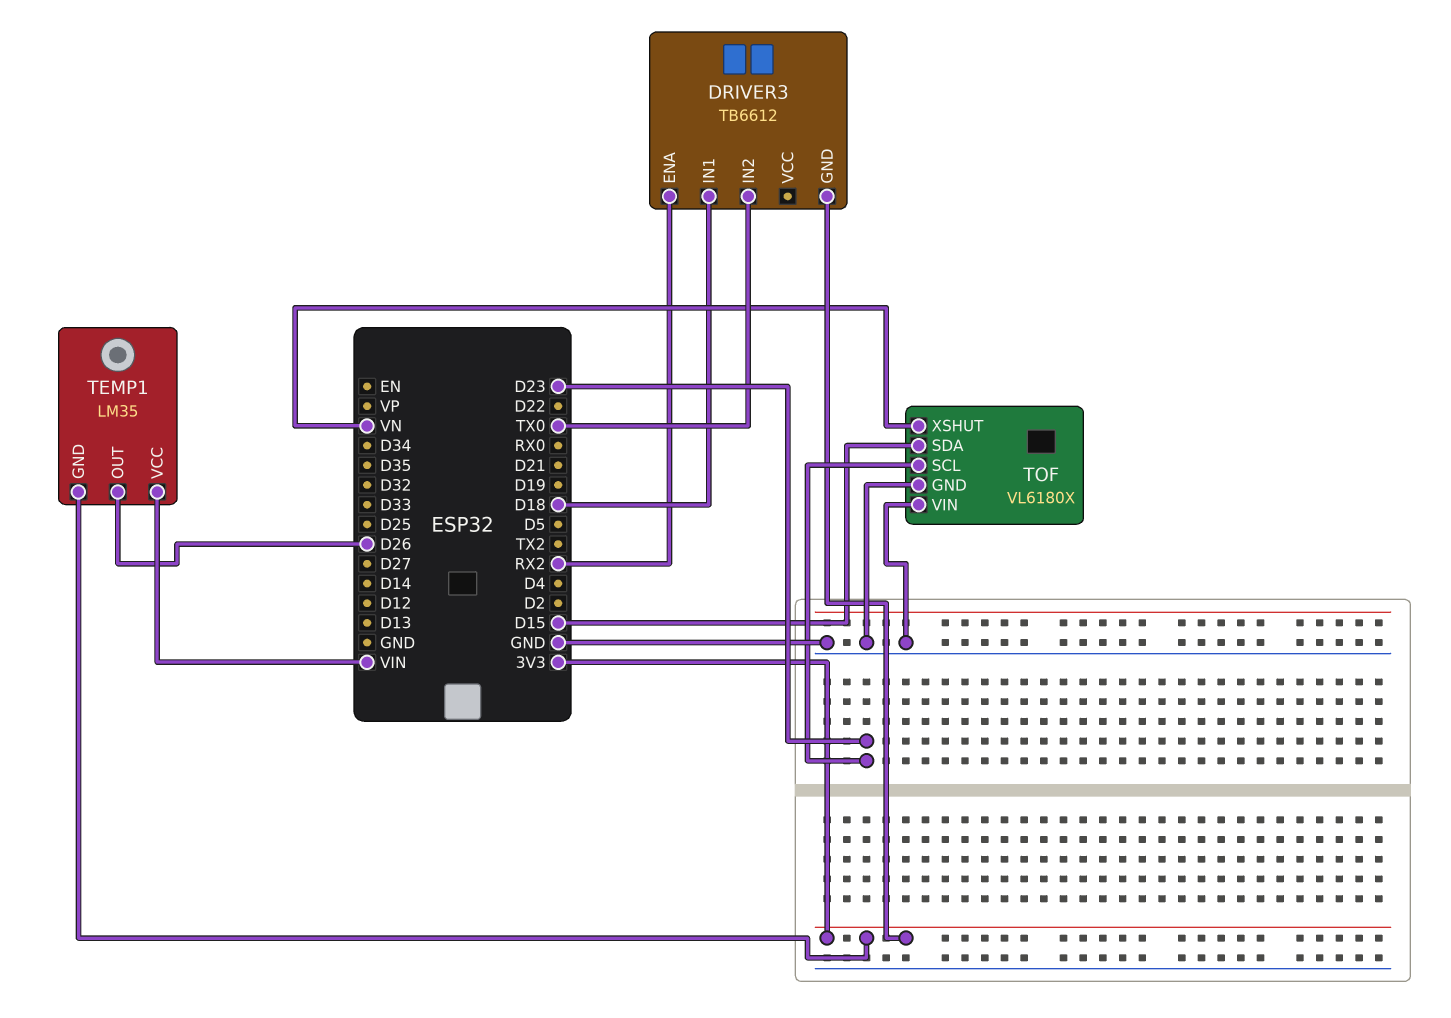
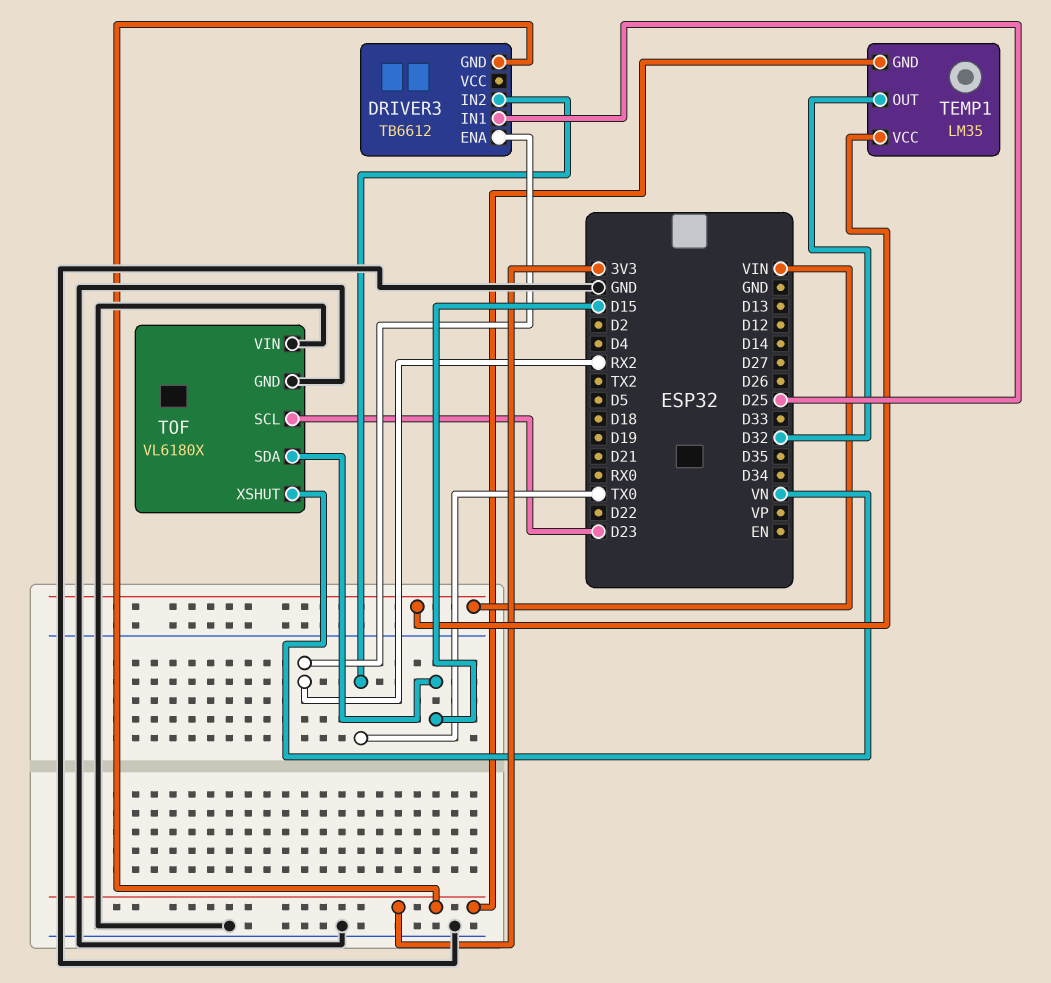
DRIVER3 pin IN1: D18 -> D25
TEMP1 pin OUT: D26 -> D32

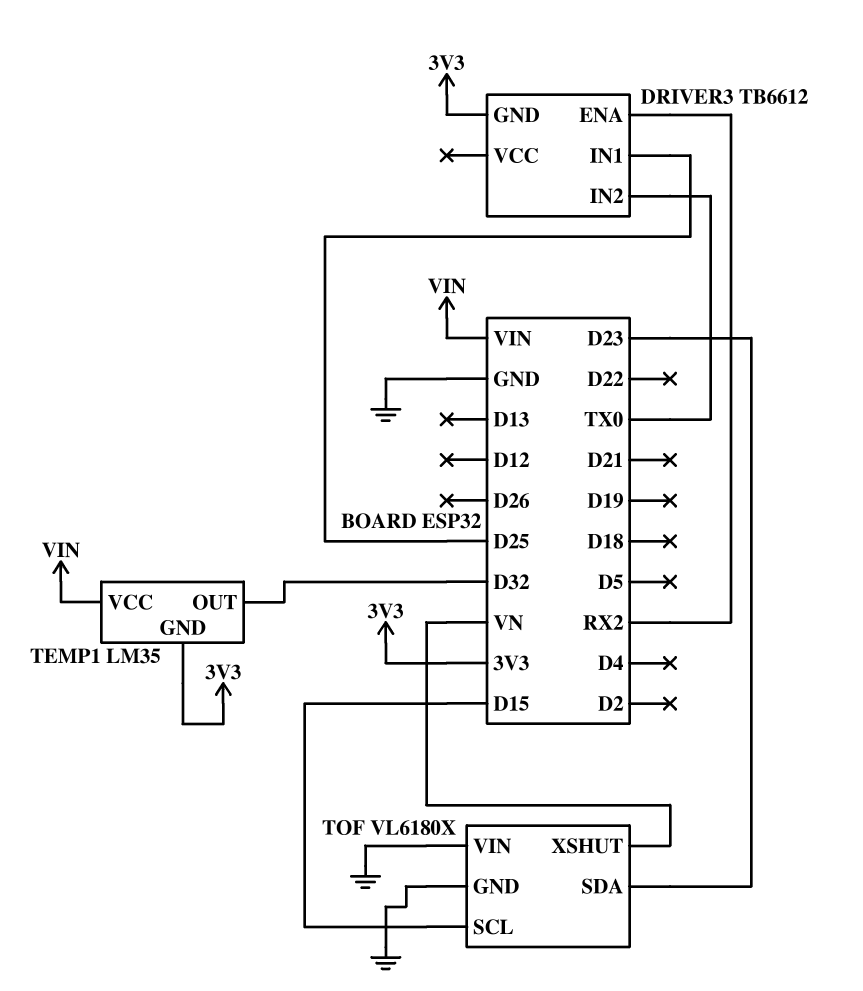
TOF pin SCL: D23 -> D15
TOF pin SDA: D15 -> D23

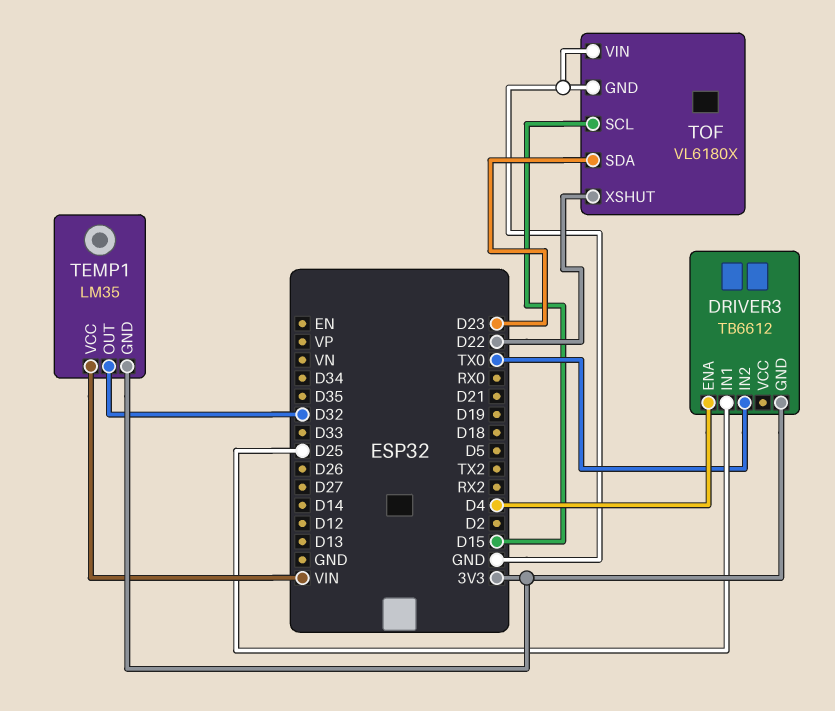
DRIVER3 pin ENA: RX2 -> D4
TOF pin XSHUT: VN -> D22

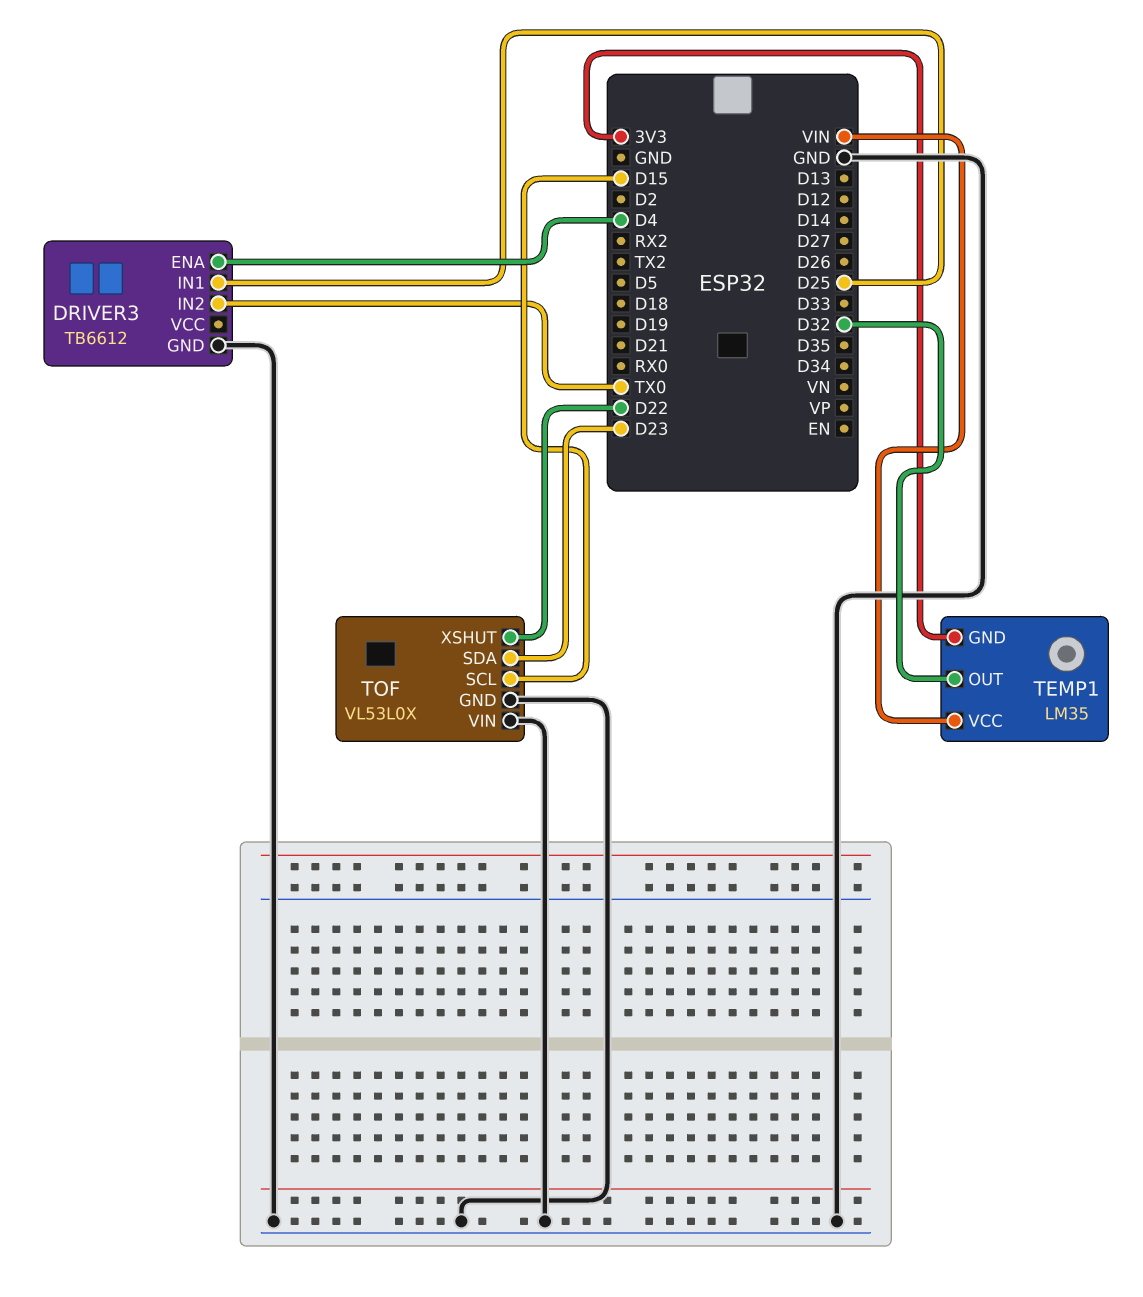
DRIVER3 pin GND: 3V3 -> GND
TOF: VL6180X -> VL53L0X

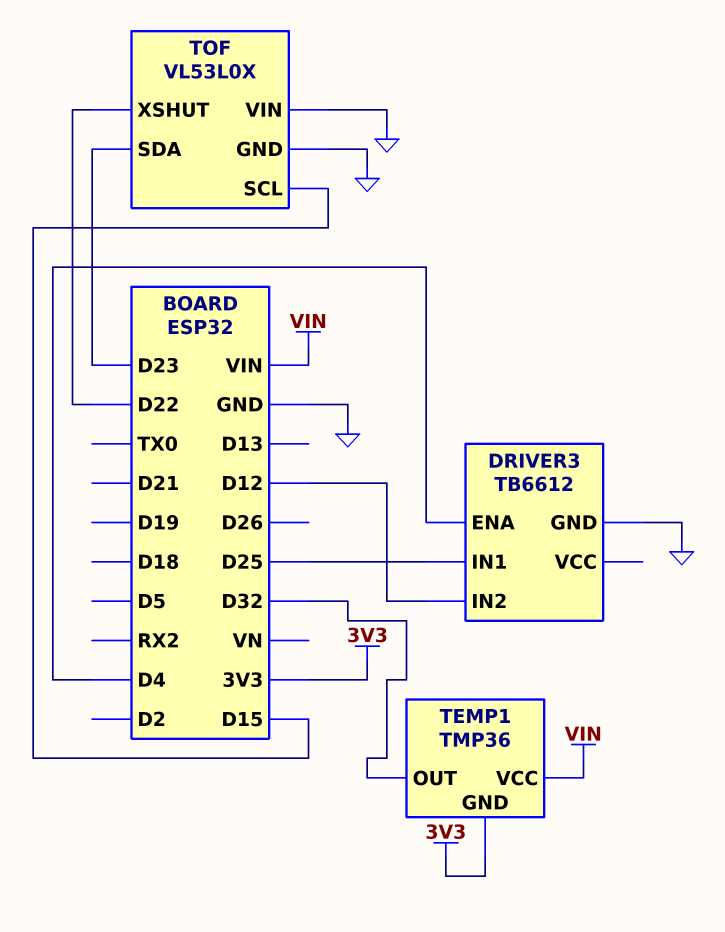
DRIVER3 pin IN2: TX0 -> D12
TEMP1: LM35 -> TMP36

